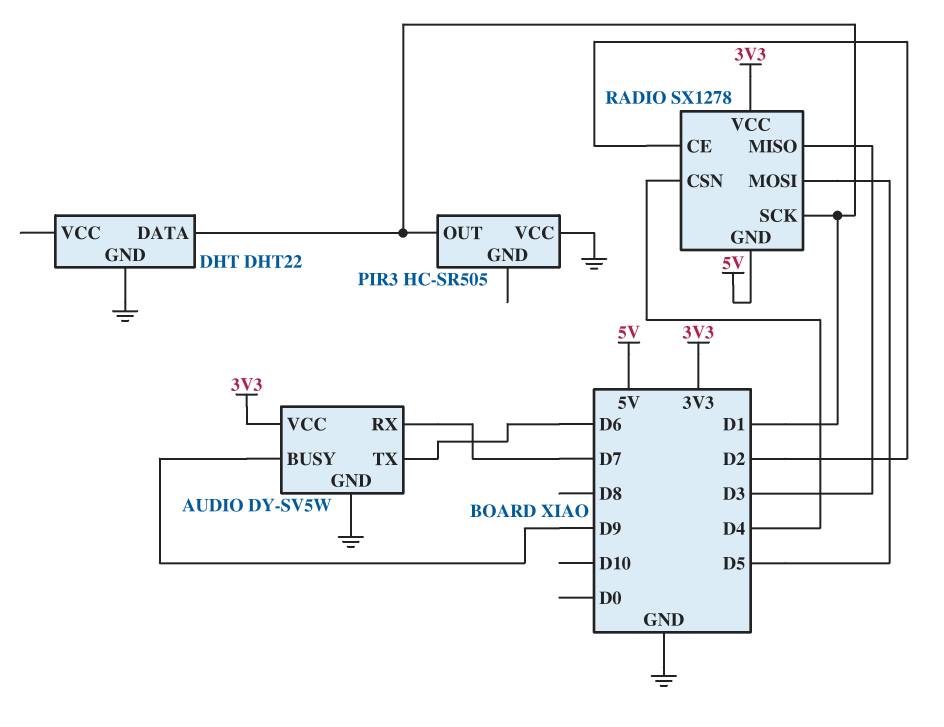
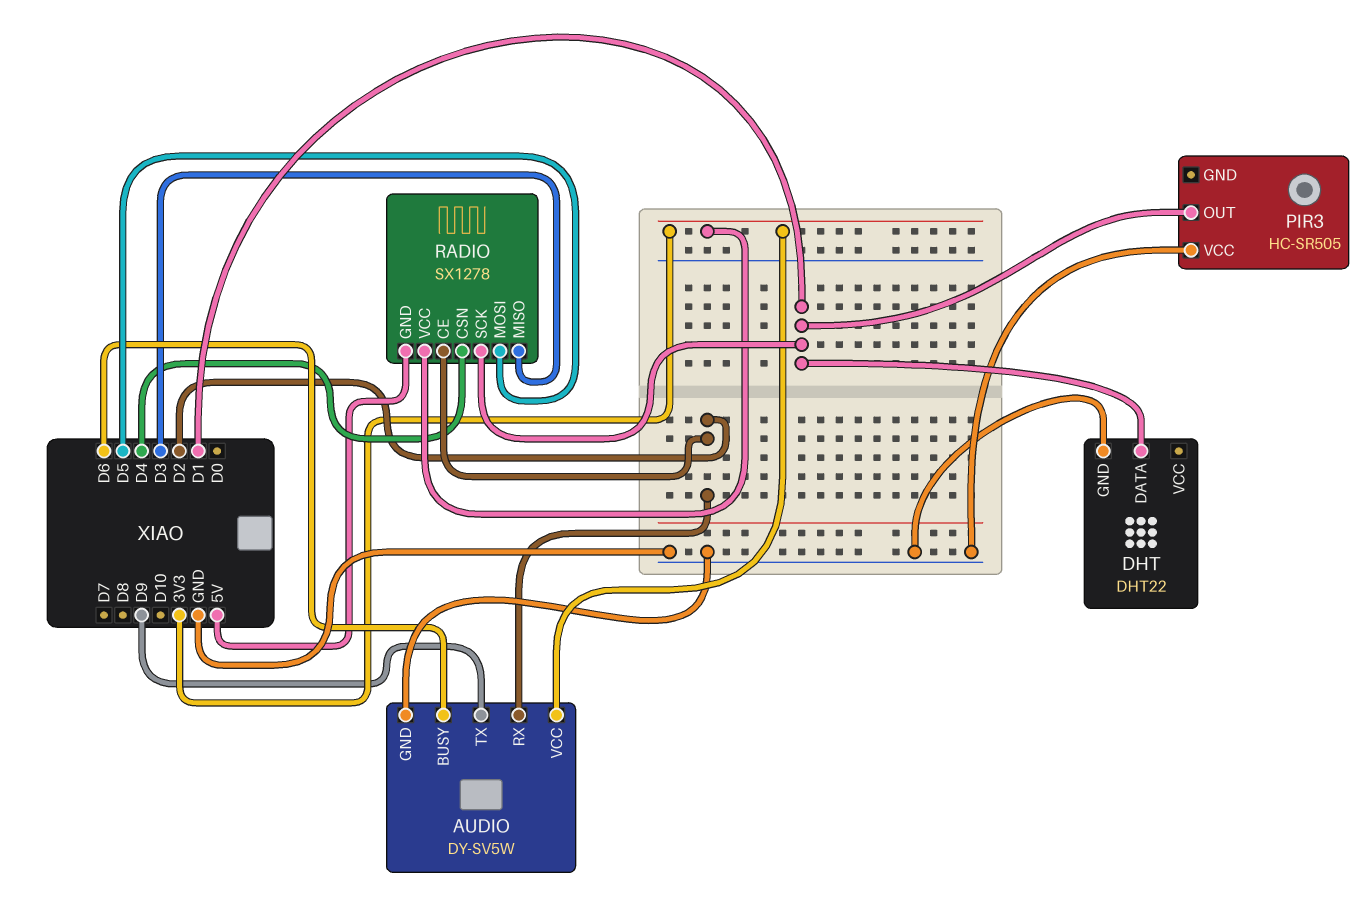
AUDIO pin BUSY: D9 -> D6
AUDIO pin RX: D7 -> D2
AUDIO pin TX: D6 -> D9

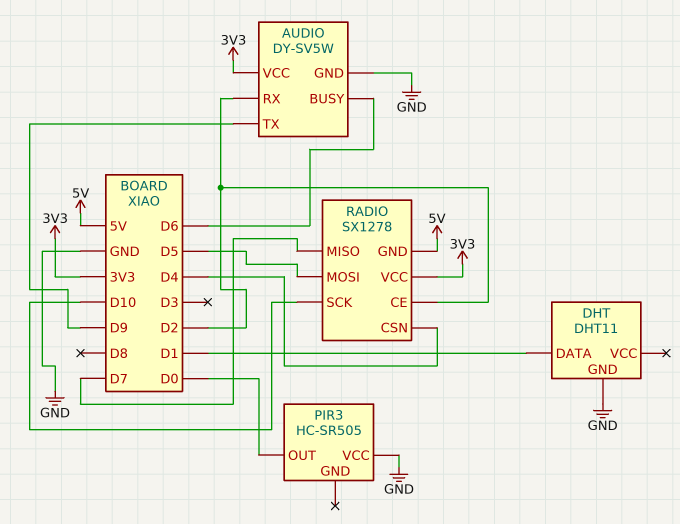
DHT: DHT22 -> DHT11
PIR3 pin OUT: D1 -> D0
RADIO pin MISO: D3 -> D7
RADIO pin SCK: D1 -> D10

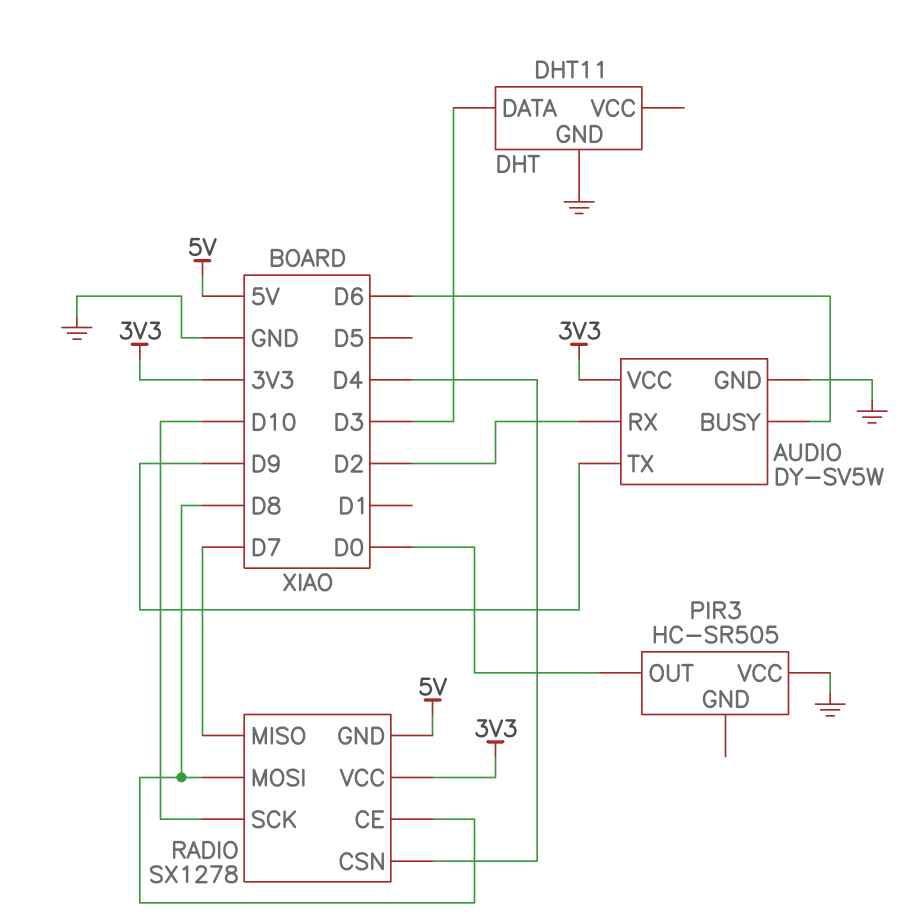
DHT pin DATA: D1 -> D3
RADIO pin CE: D2 -> D8
RADIO pin MOSI: D5 -> D8

